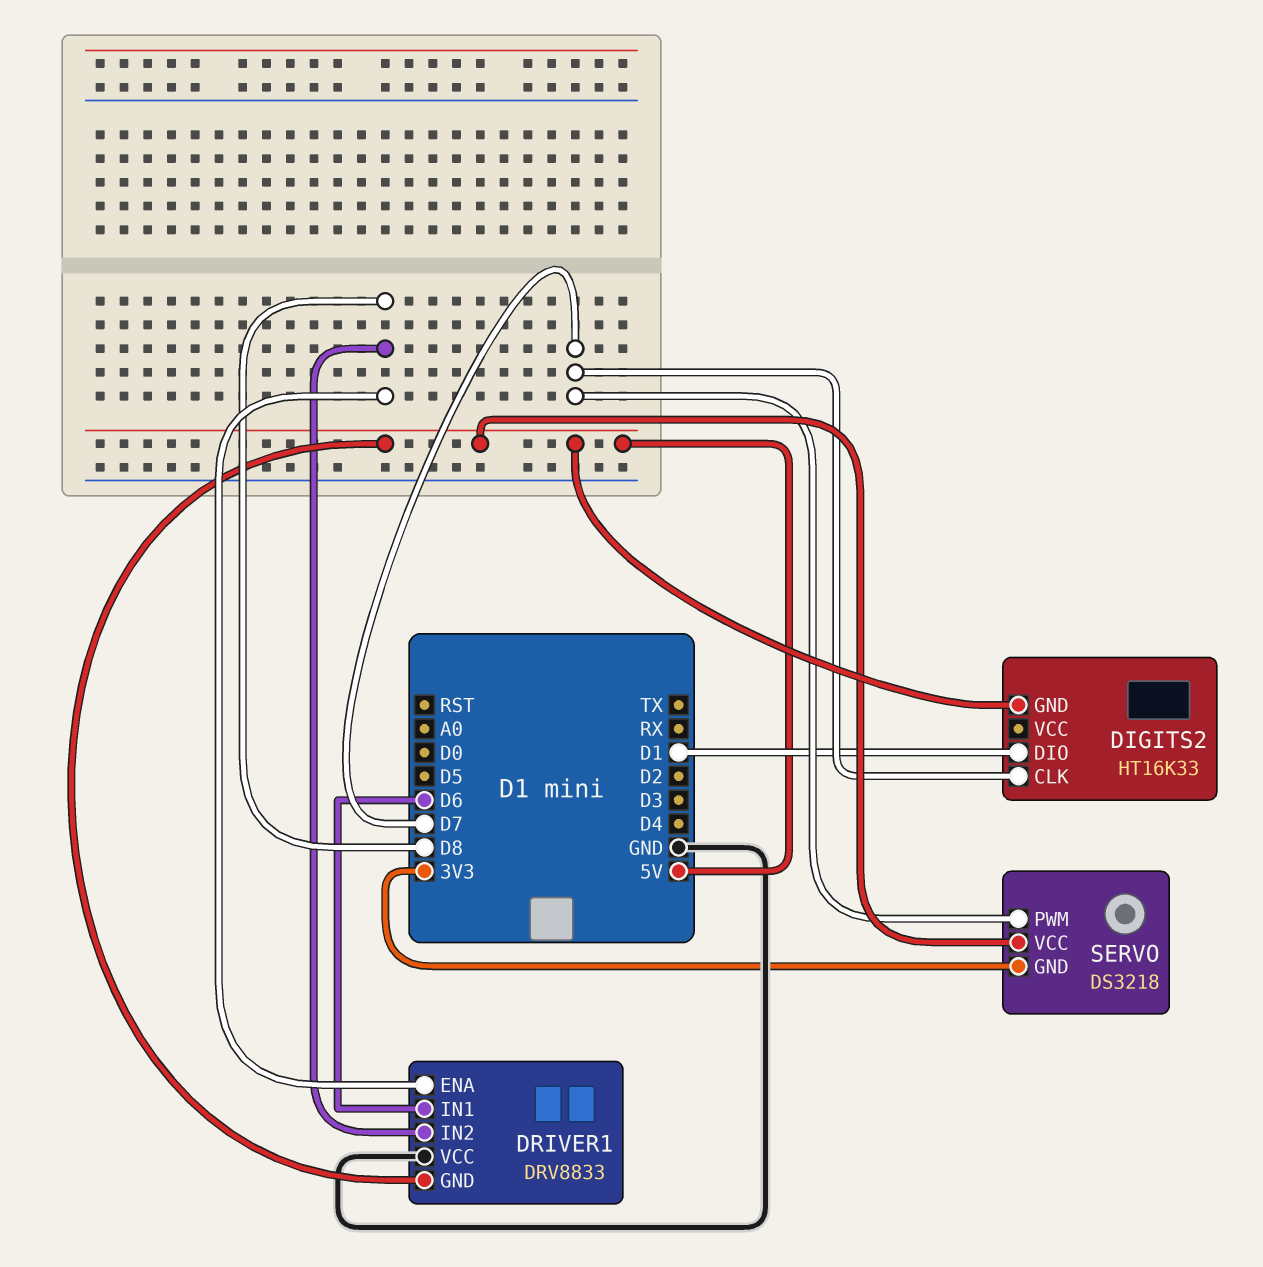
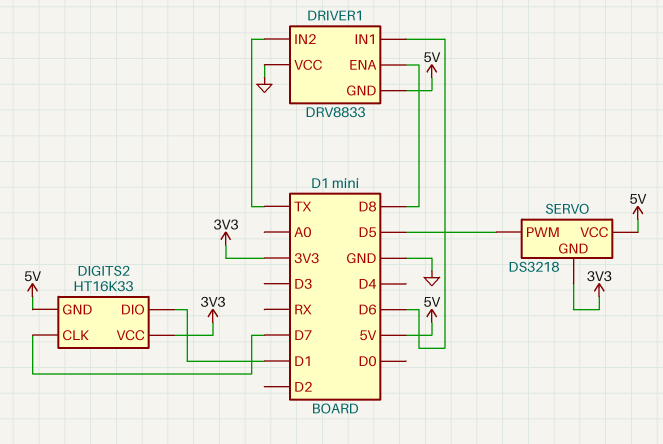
DIGITS2 pin VCC: none -> 3V3
DRIVER1 pin IN2: D8 -> TX
SERVO pin PWM: D7 -> D5

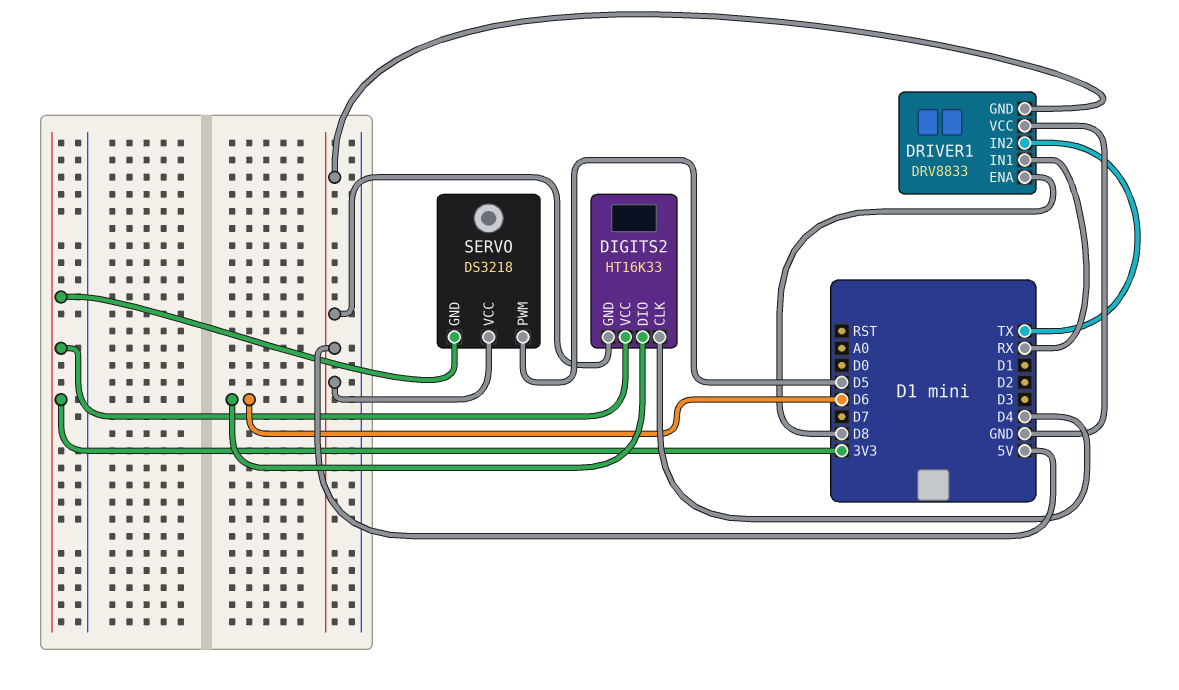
DIGITS2 pin CLK: D7 -> D4
DIGITS2 pin DIO: D1 -> D6
DRIVER1 pin IN1: D6 -> RX

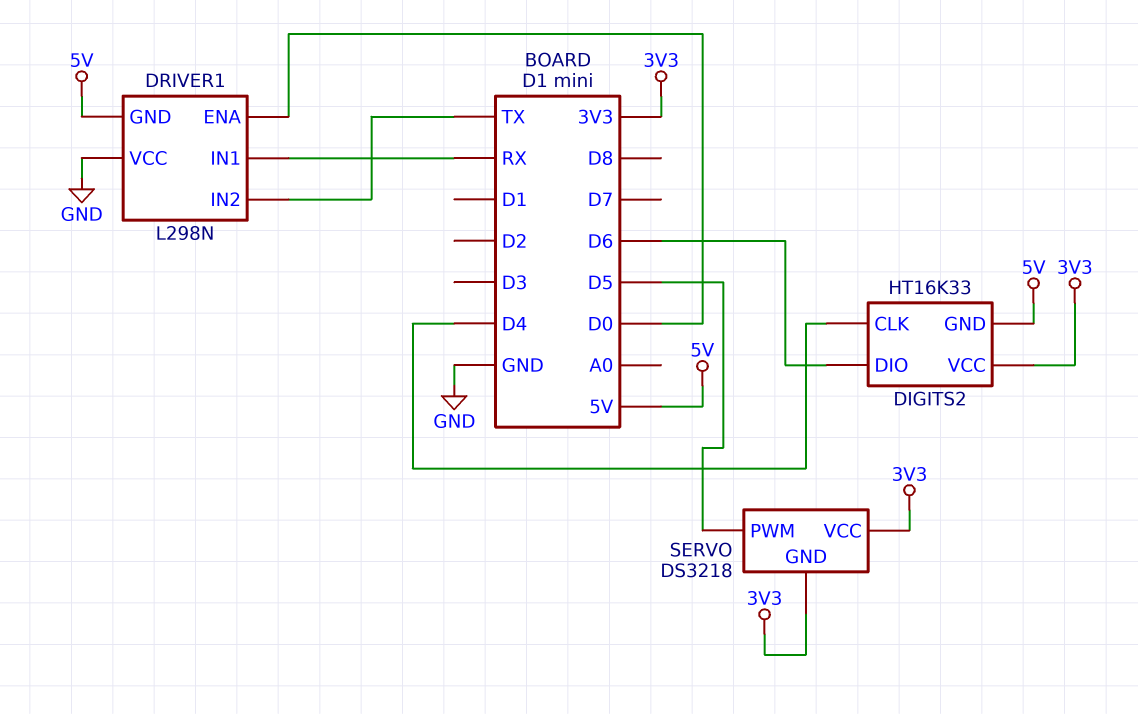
DRIVER1: DRV8833 -> L298N
DRIVER1 pin ENA: D8 -> D0
SERVO pin VCC: 5V -> 3V3

